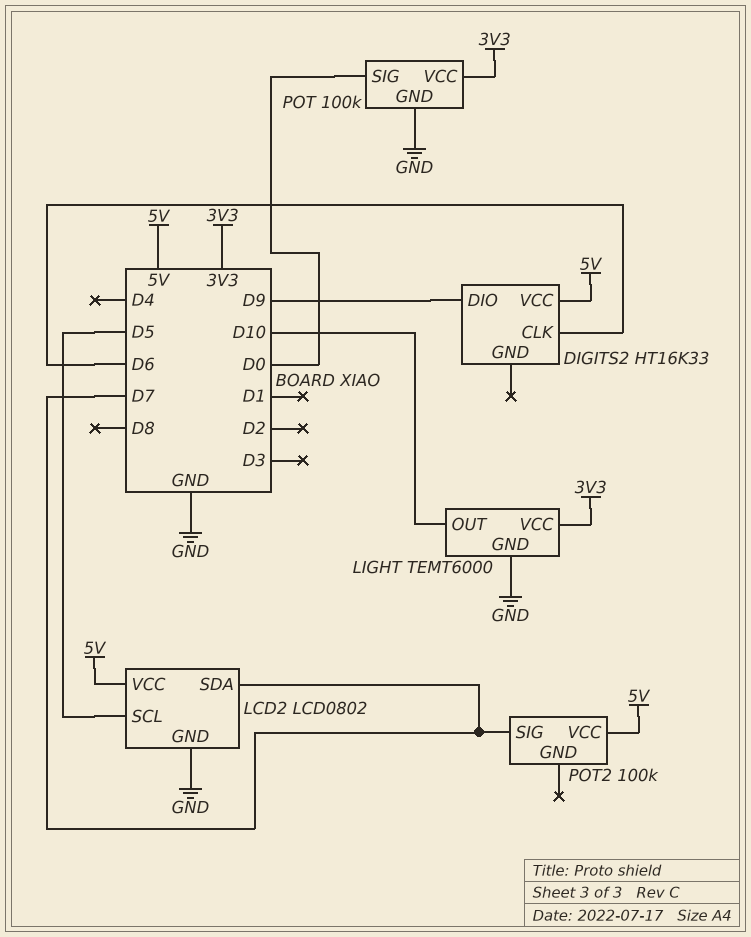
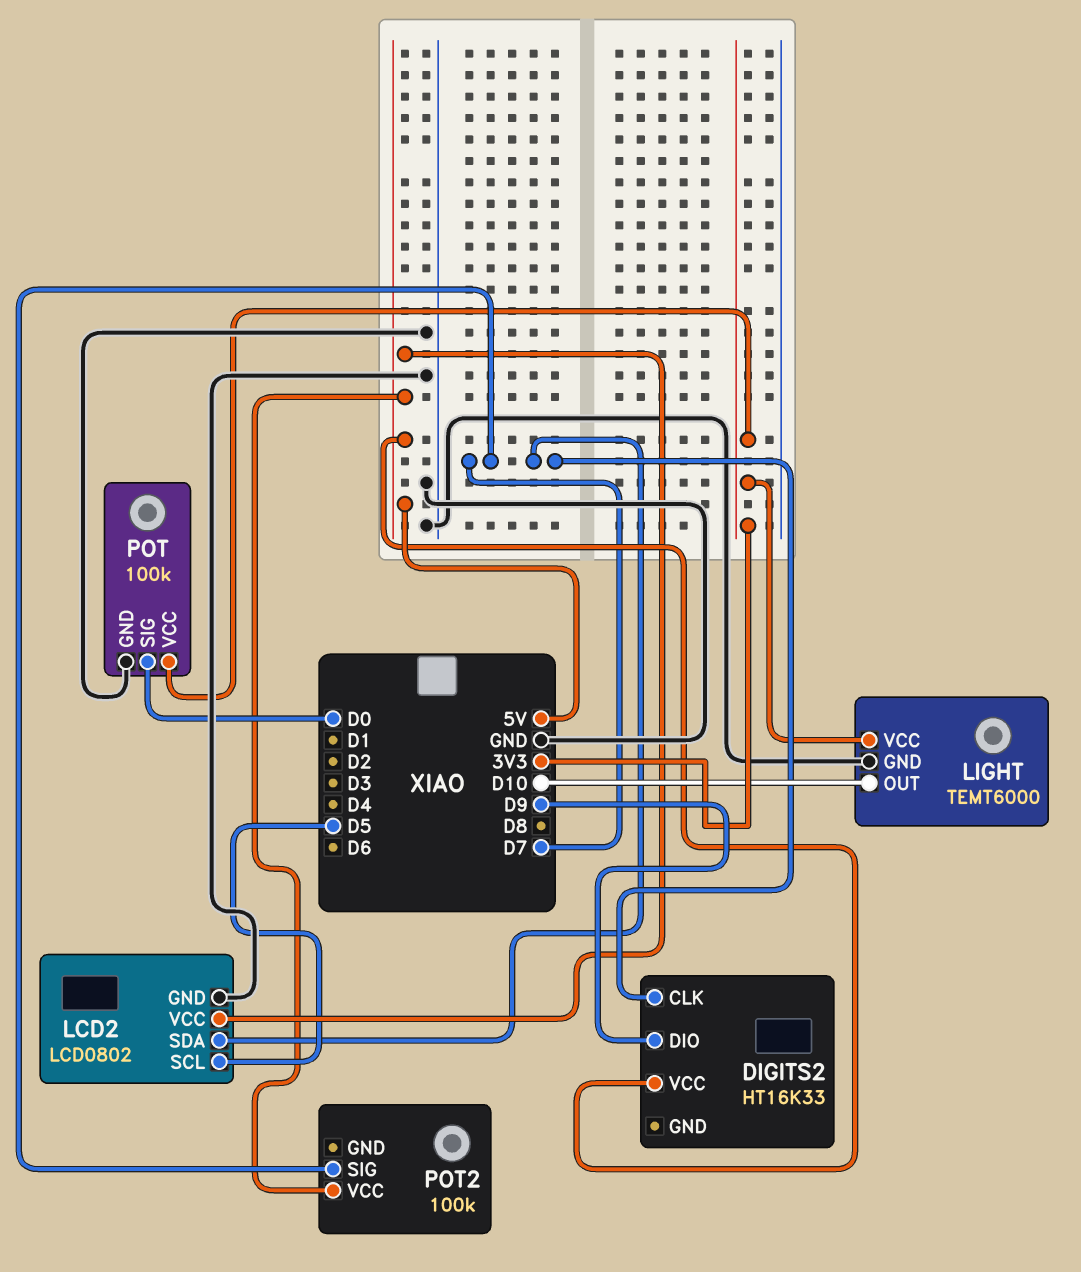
DIGITS2 pin CLK: D6 -> D7

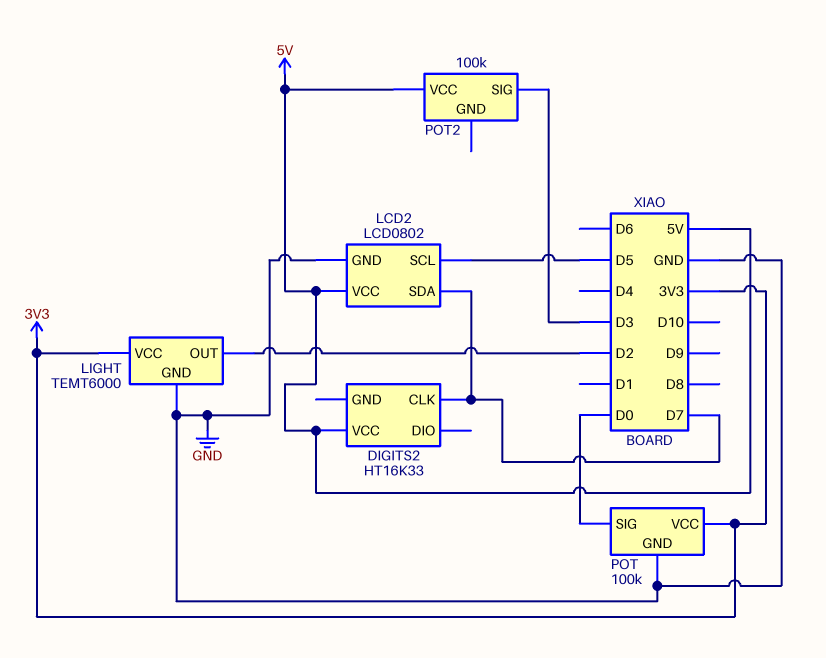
DIGITS2 pin DIO: D9 -> none
LIGHT pin OUT: D10 -> D2
POT2 pin SIG: D7 -> D3

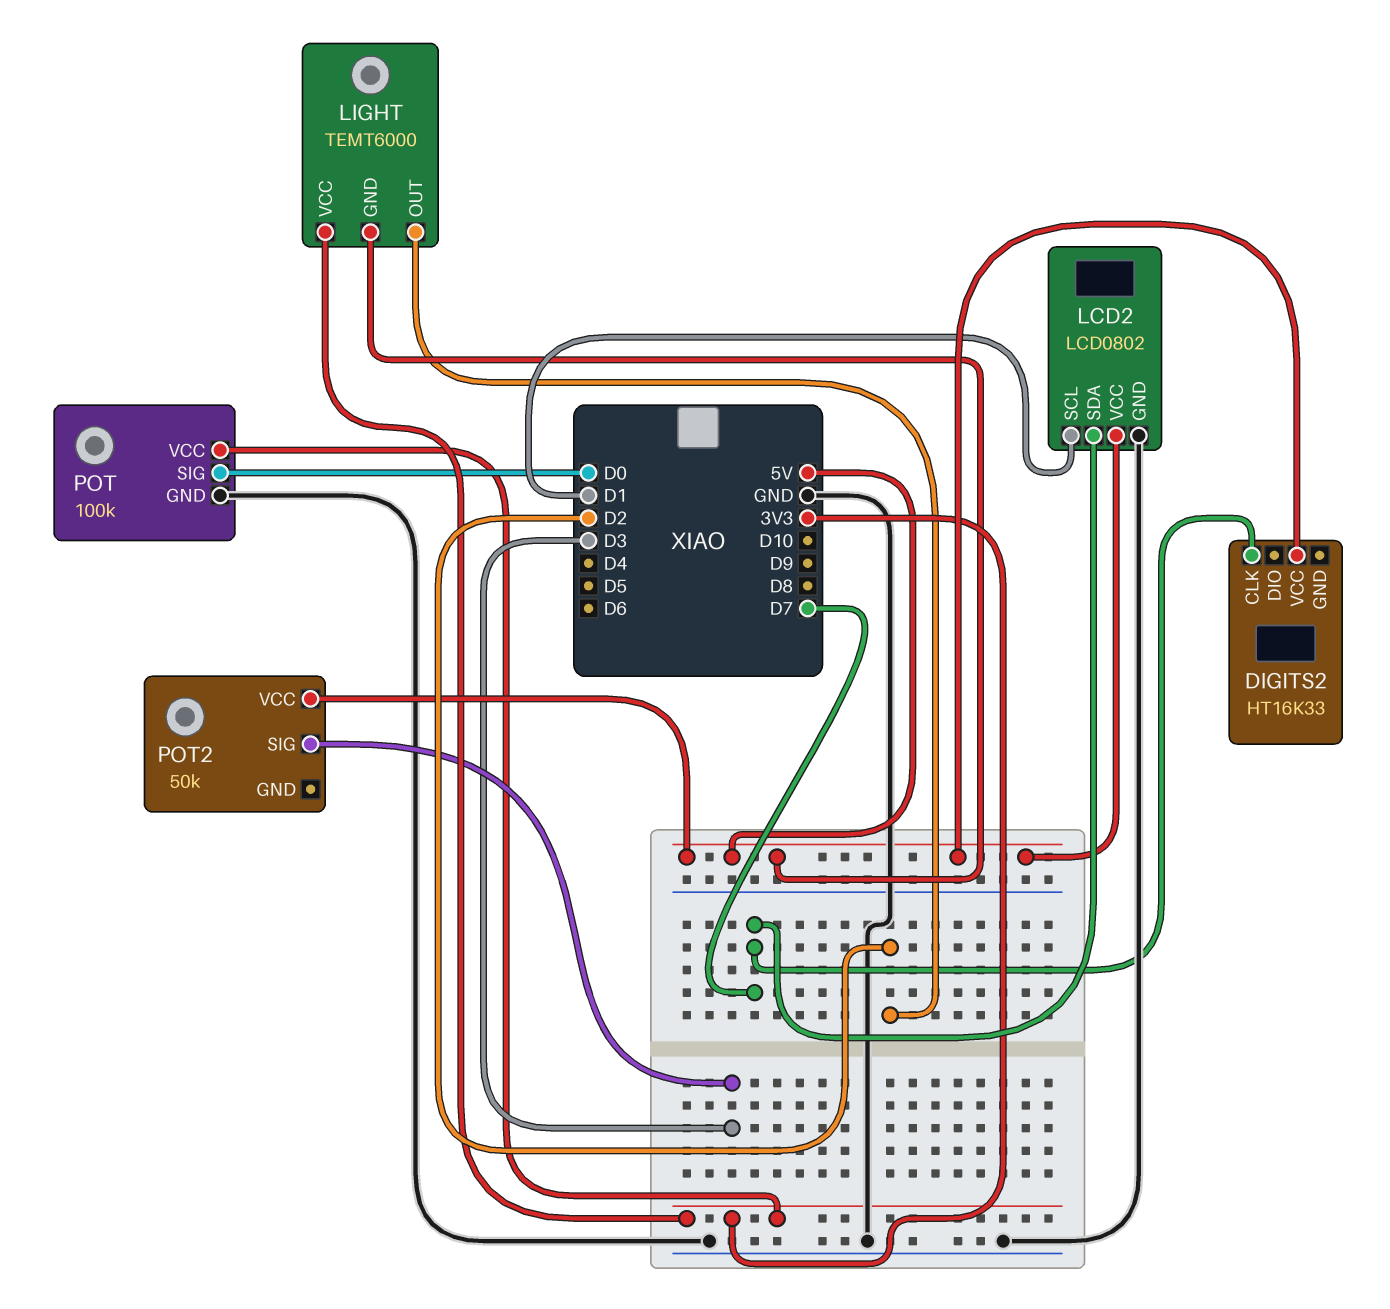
LCD2 pin SCL: D5 -> D1
LIGHT pin GND: GND -> 5V
POT2: 100k -> 50k

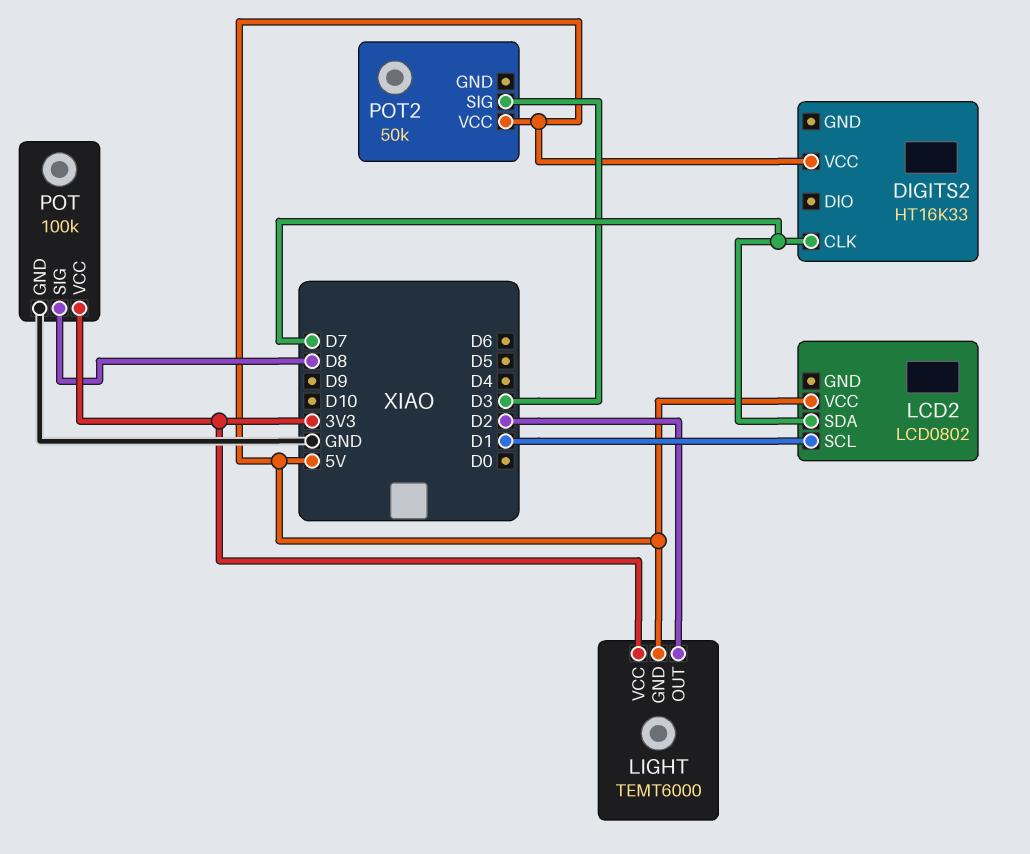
LCD2 pin GND: GND -> none
POT pin SIG: D0 -> D8

